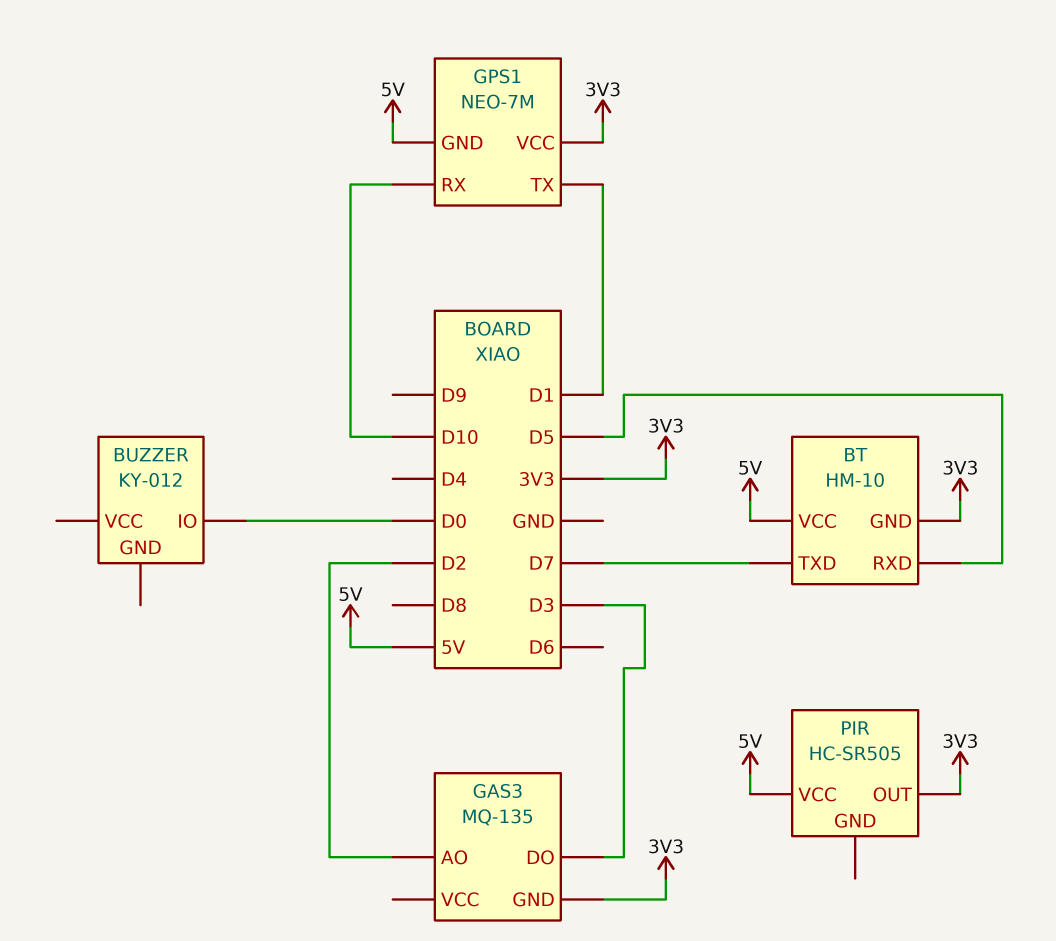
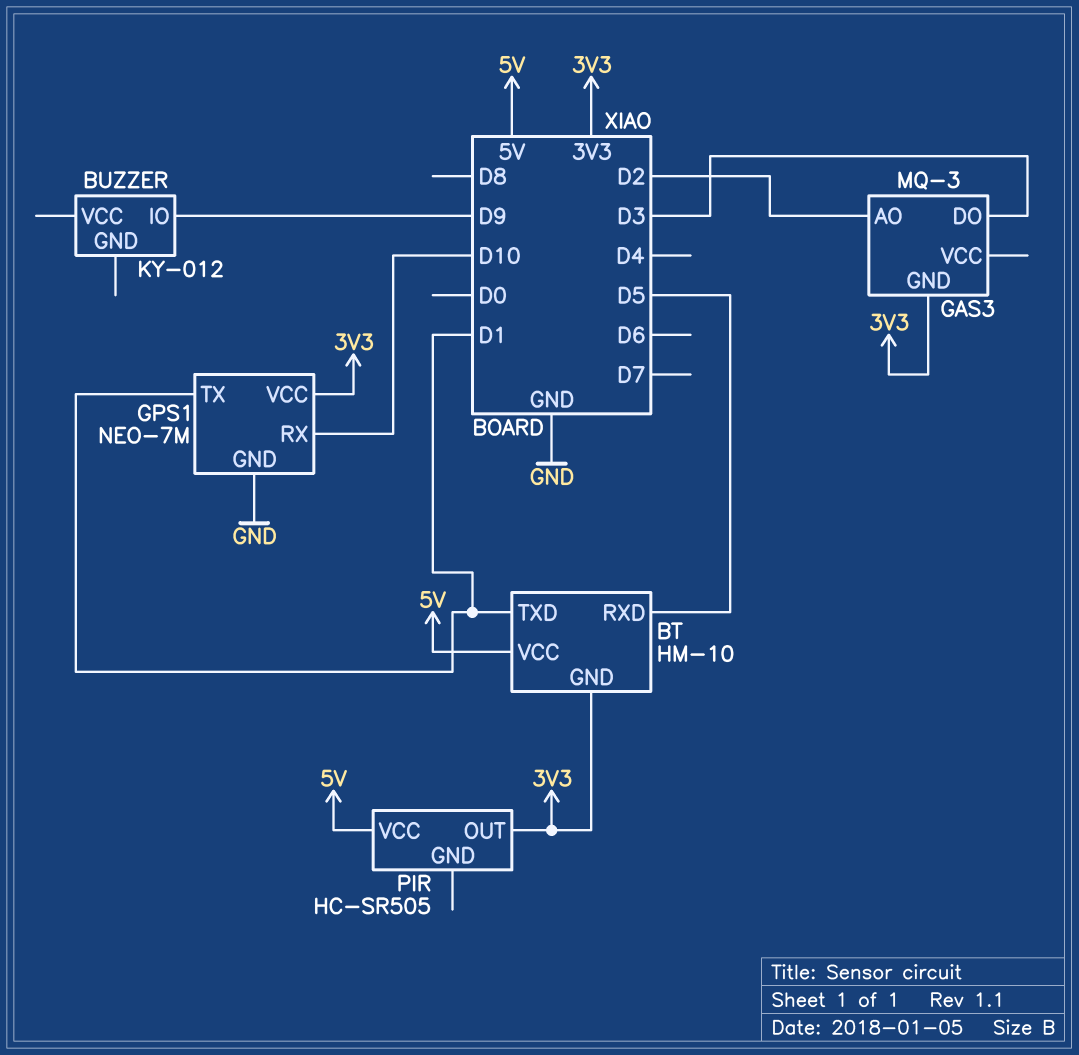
BT pin TXD: D7 -> D1
BUZZER pin IO: D0 -> D9
GAS3: MQ-135 -> MQ-3
GPS1 pin GND: 5V -> GND

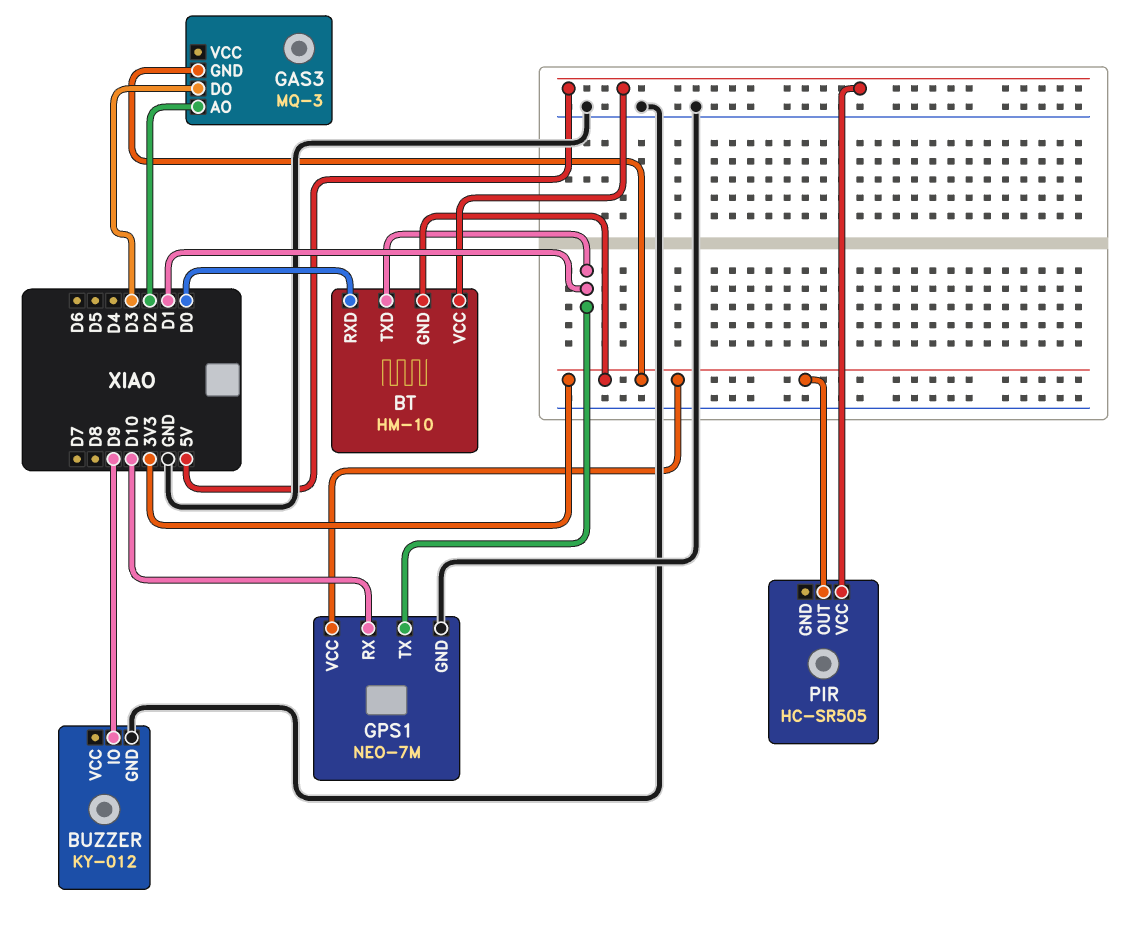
BT pin RXD: D5 -> D0
BUZZER pin GND: none -> GND

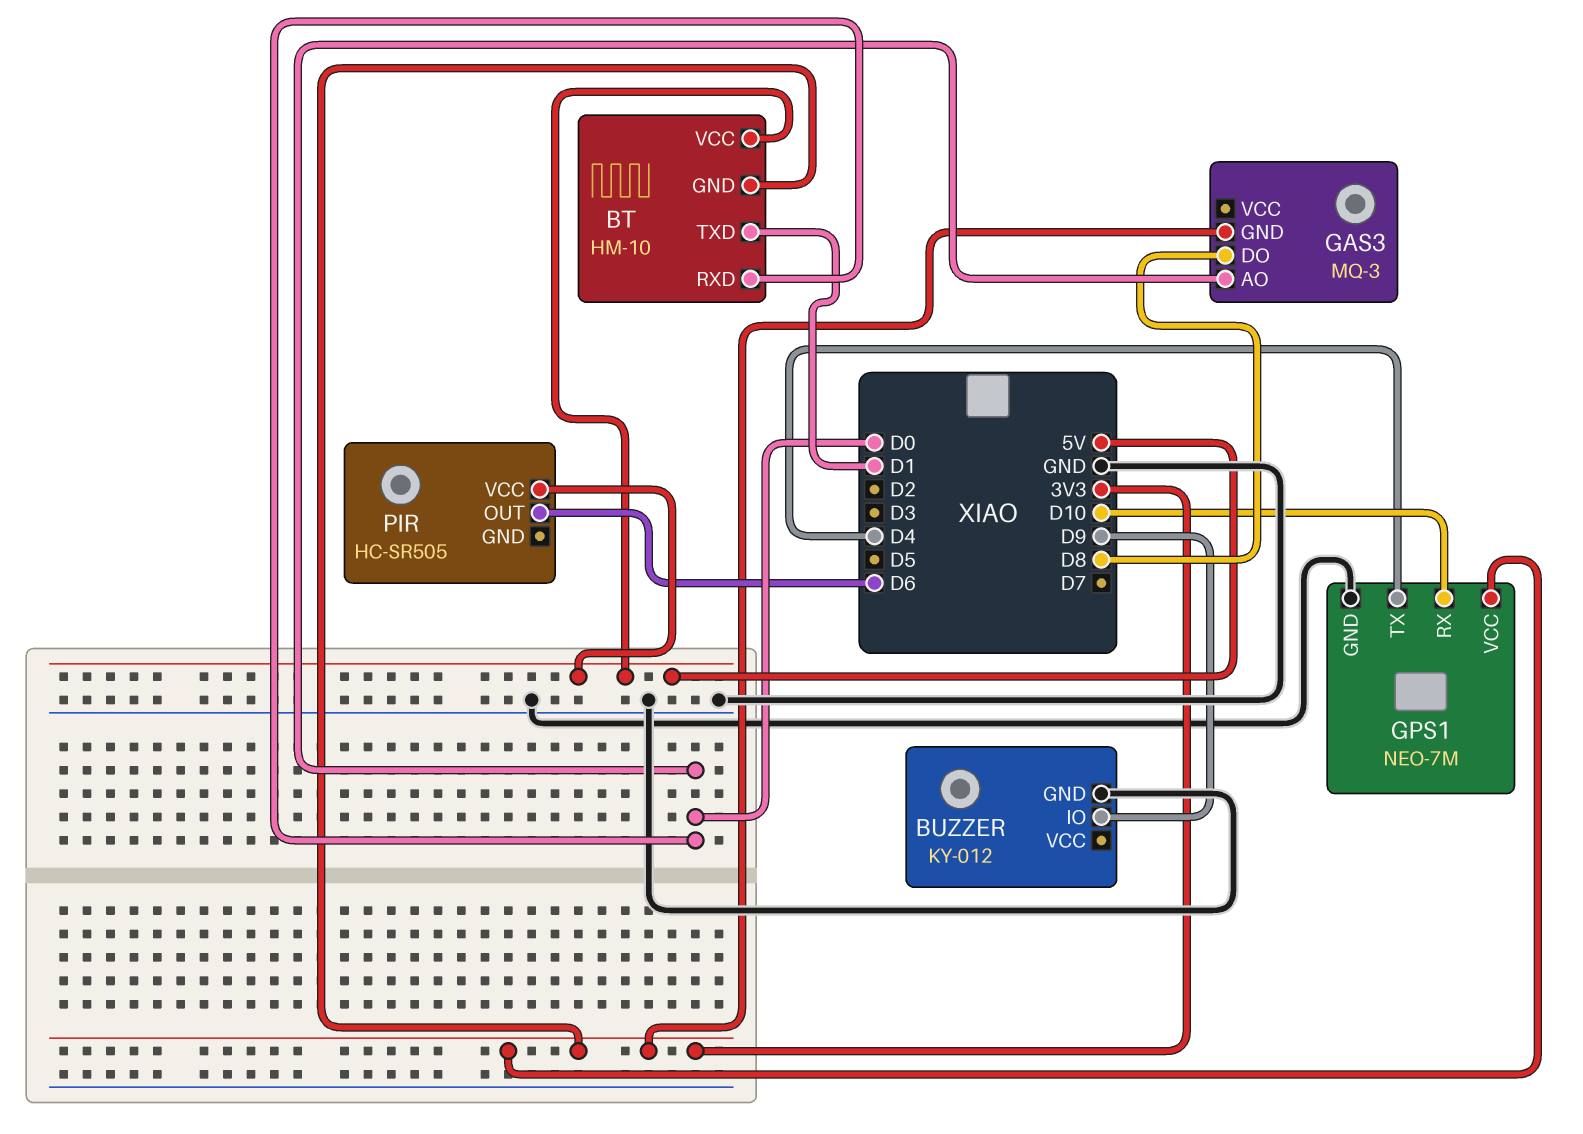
GAS3 pin AO: D2 -> D0
GAS3 pin DO: D3 -> D8
GPS1 pin TX: D1 -> D4
PIR pin OUT: 3V3 -> D6

